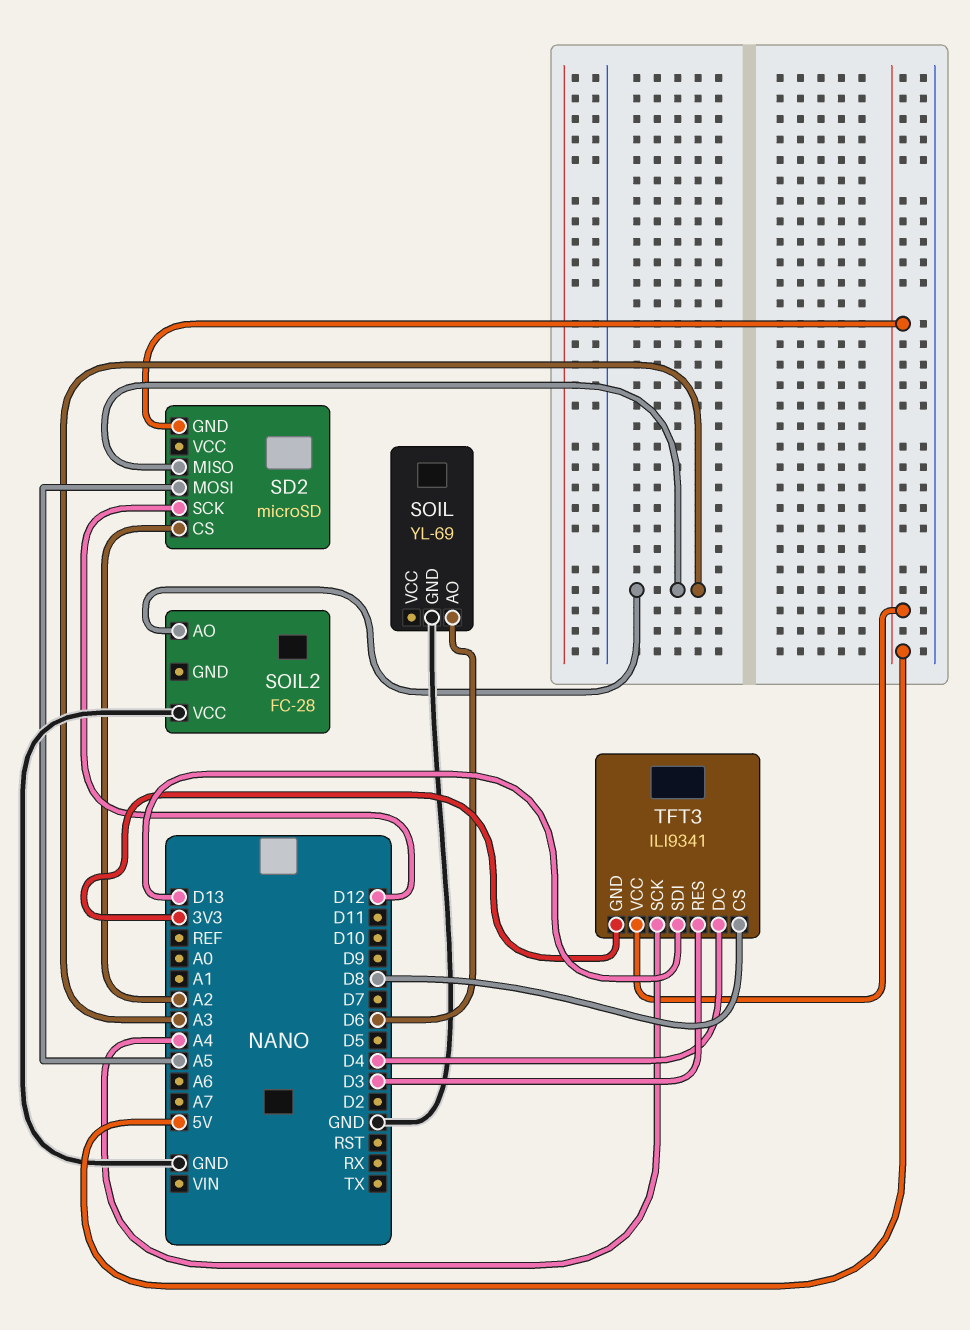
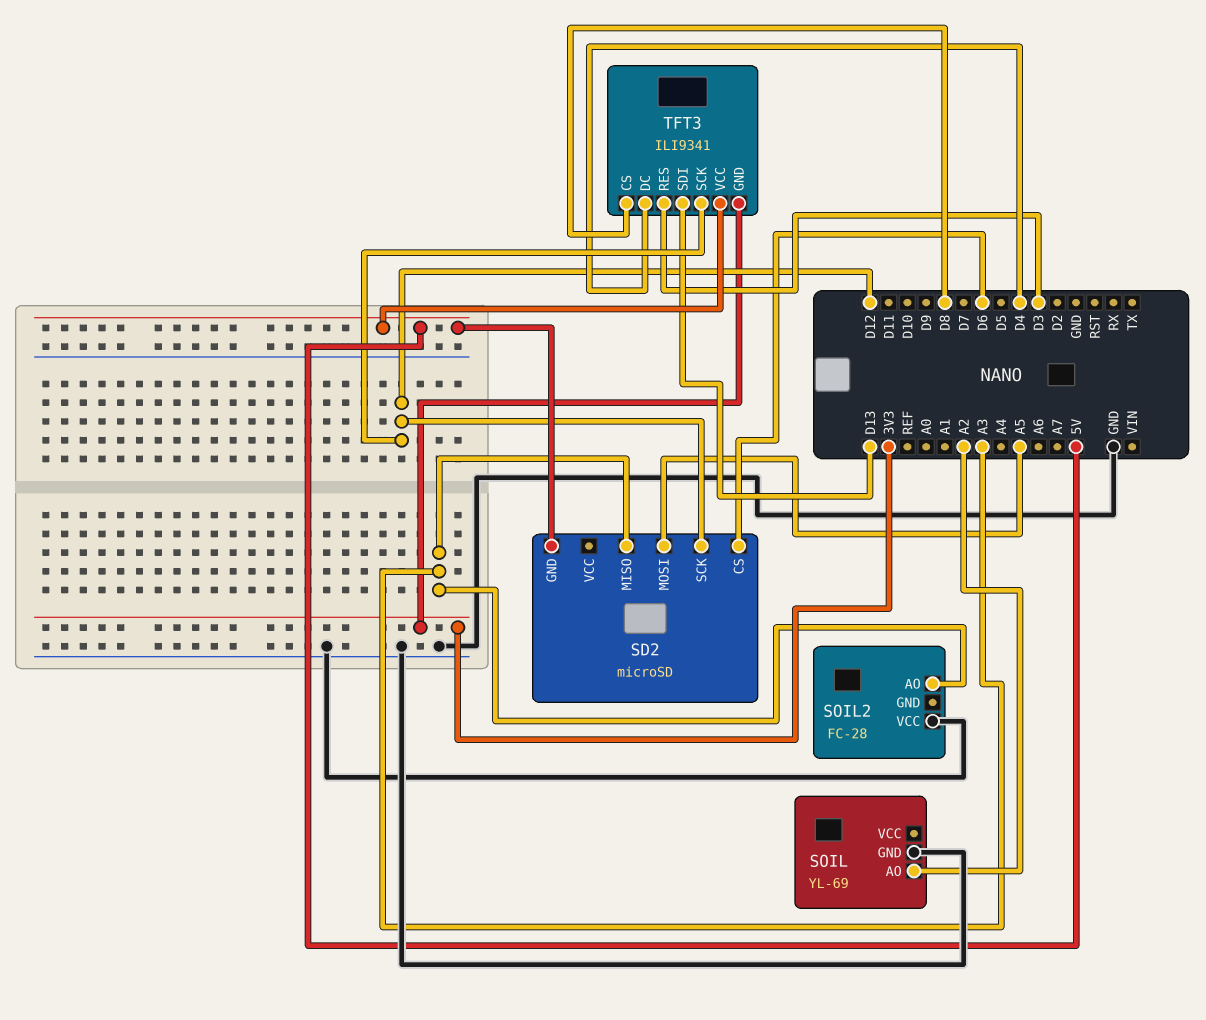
SD2 pin CS: A2 -> D6
SOIL pin AO: D6 -> A2
TFT3 pin SCK: A4 -> D12

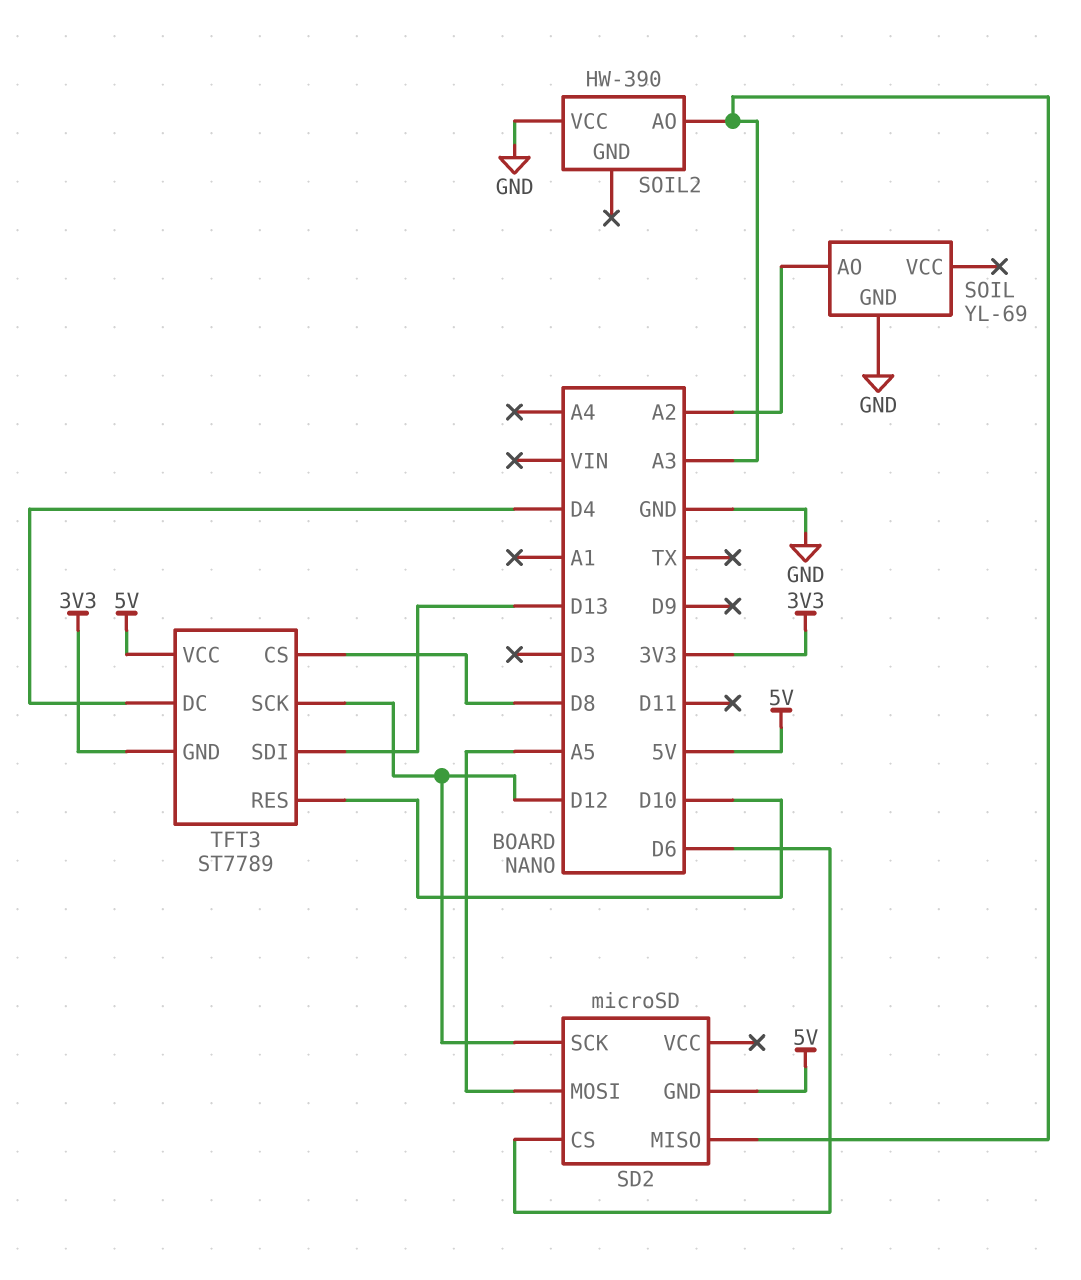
SOIL2: FC-28 -> HW-390
TFT3: ILI9341 -> ST7789
TFT3 pin RES: D3 -> D10

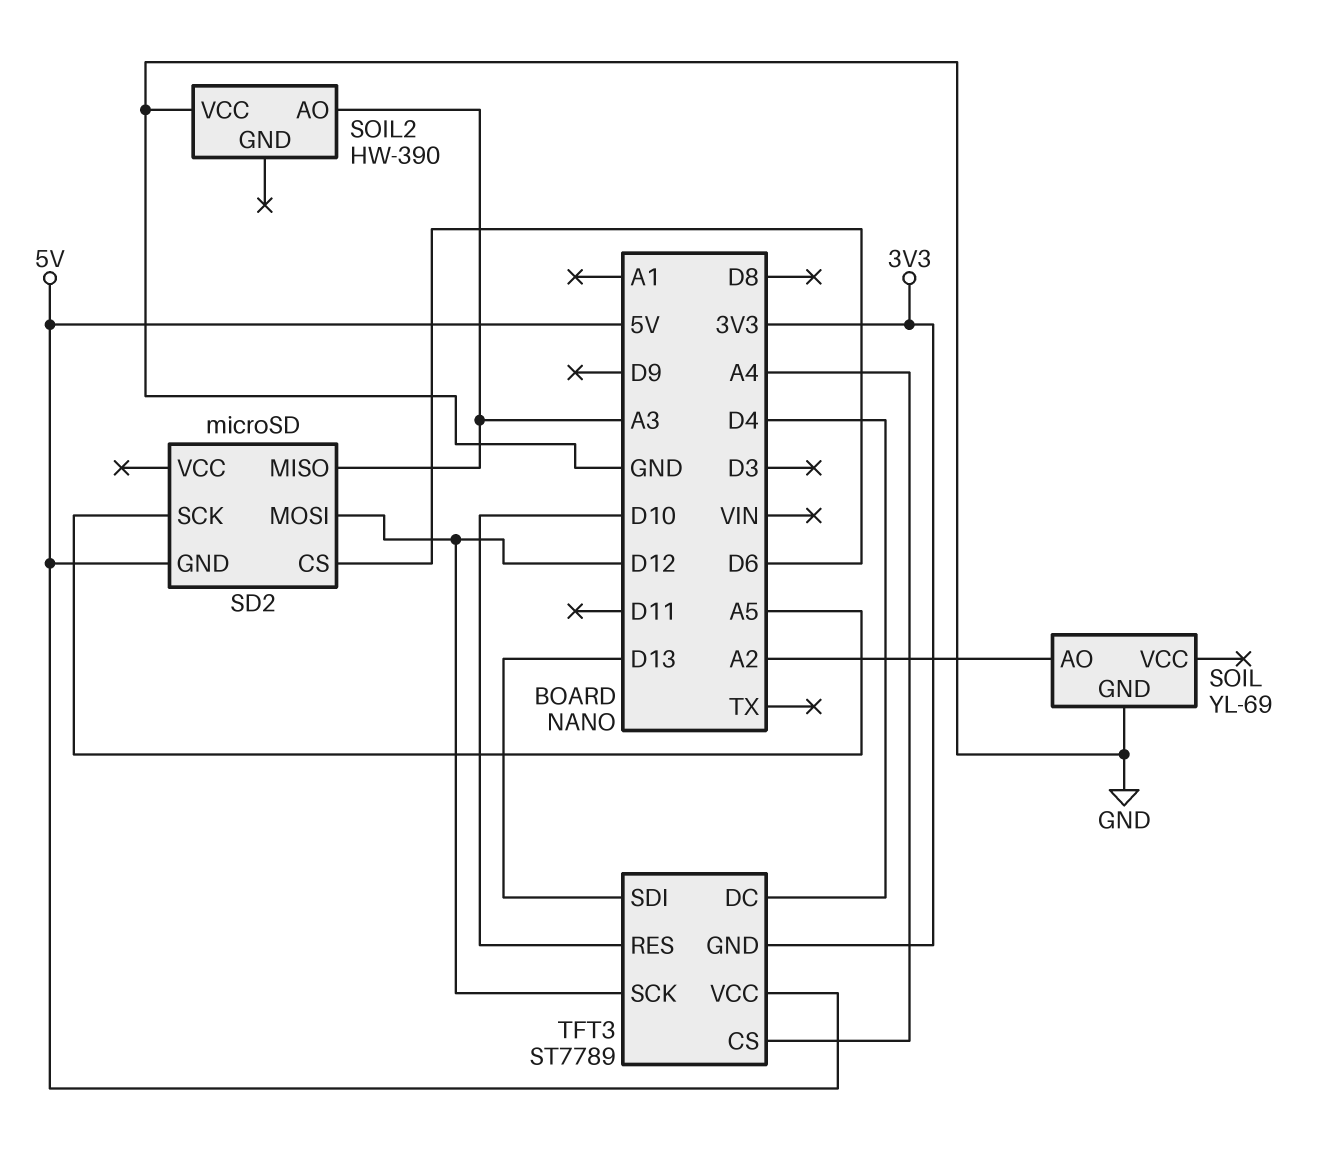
SD2 pin MOSI: A5 -> D12
SD2 pin SCK: D12 -> A5
TFT3 pin CS: D8 -> A4

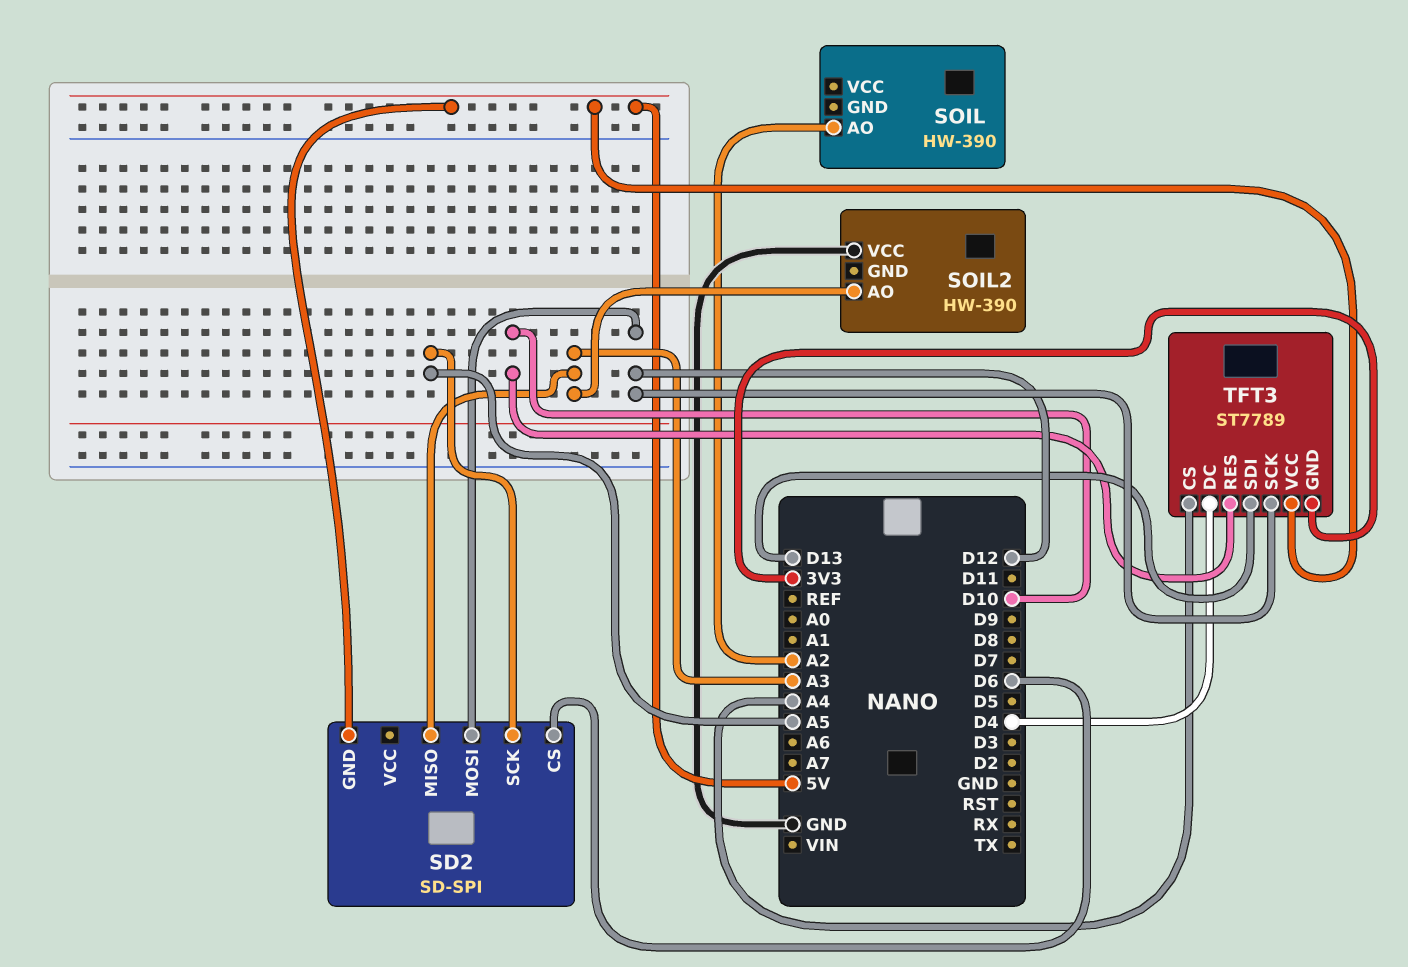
SD2: microSD -> SD-SPI
SOIL: YL-69 -> HW-390
SOIL pin GND: GND -> none

